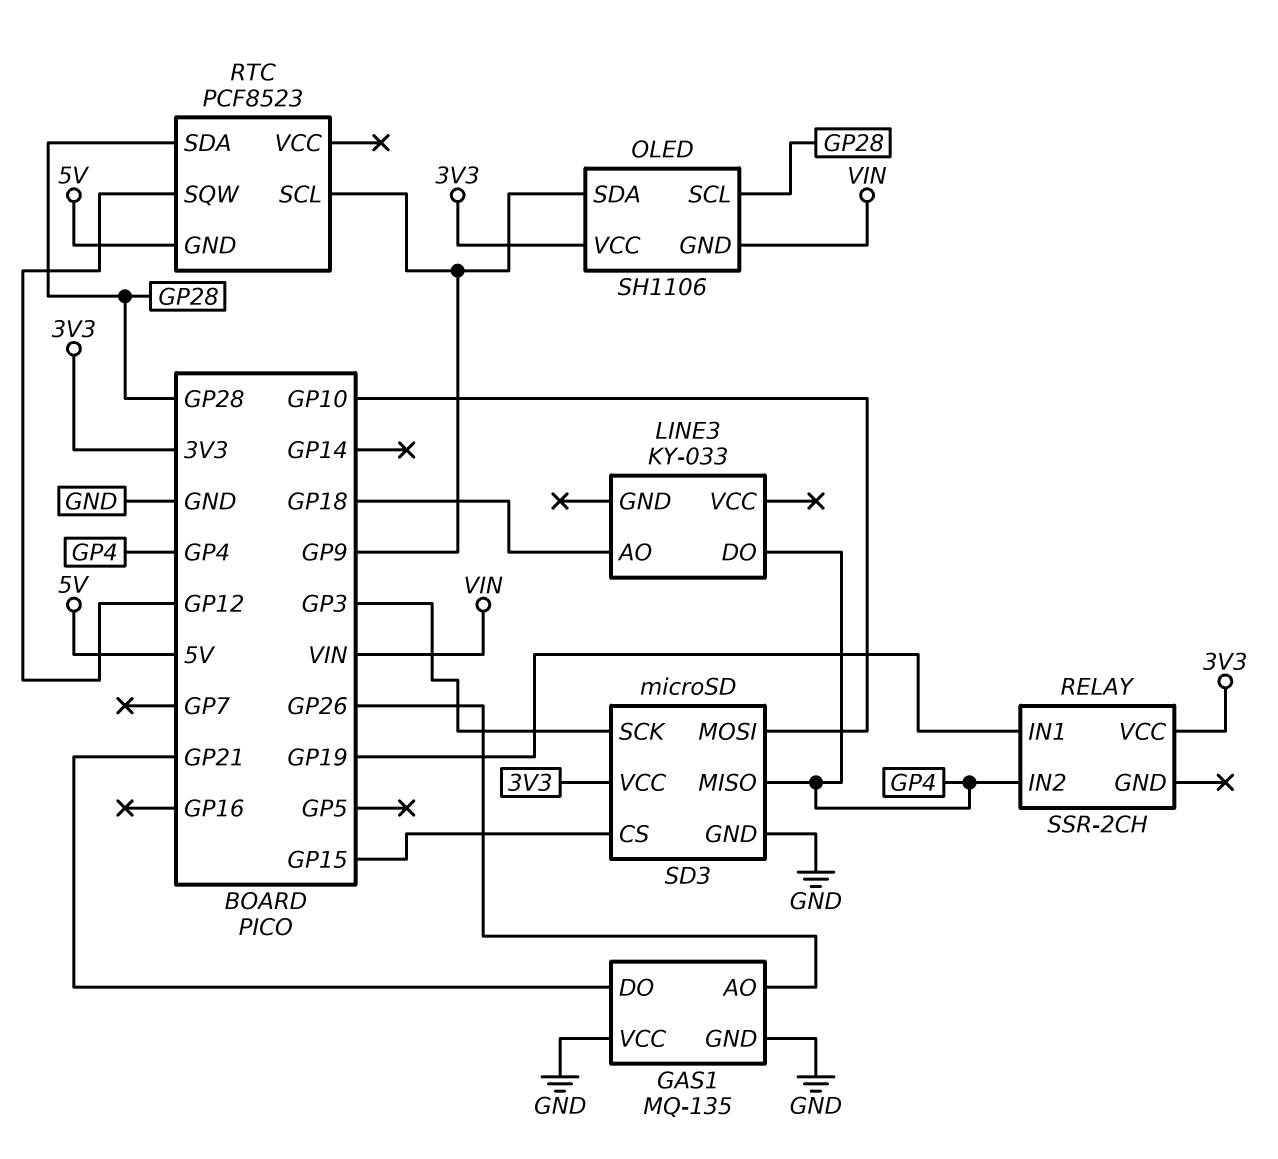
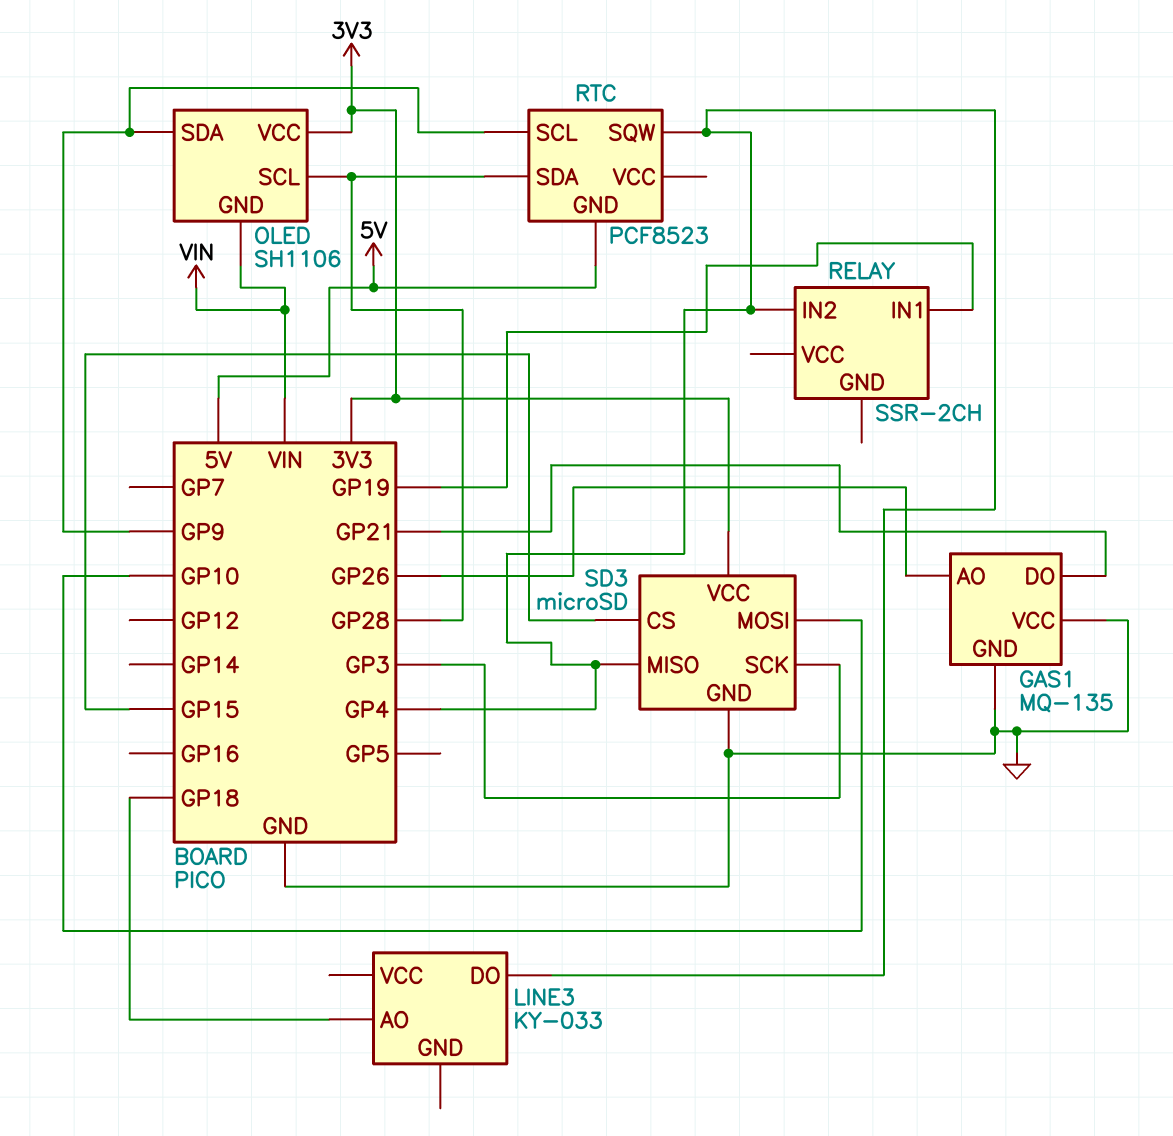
RELAY pin VCC: 3V3 -> none
RTC pin SQW: GP12 -> GP4

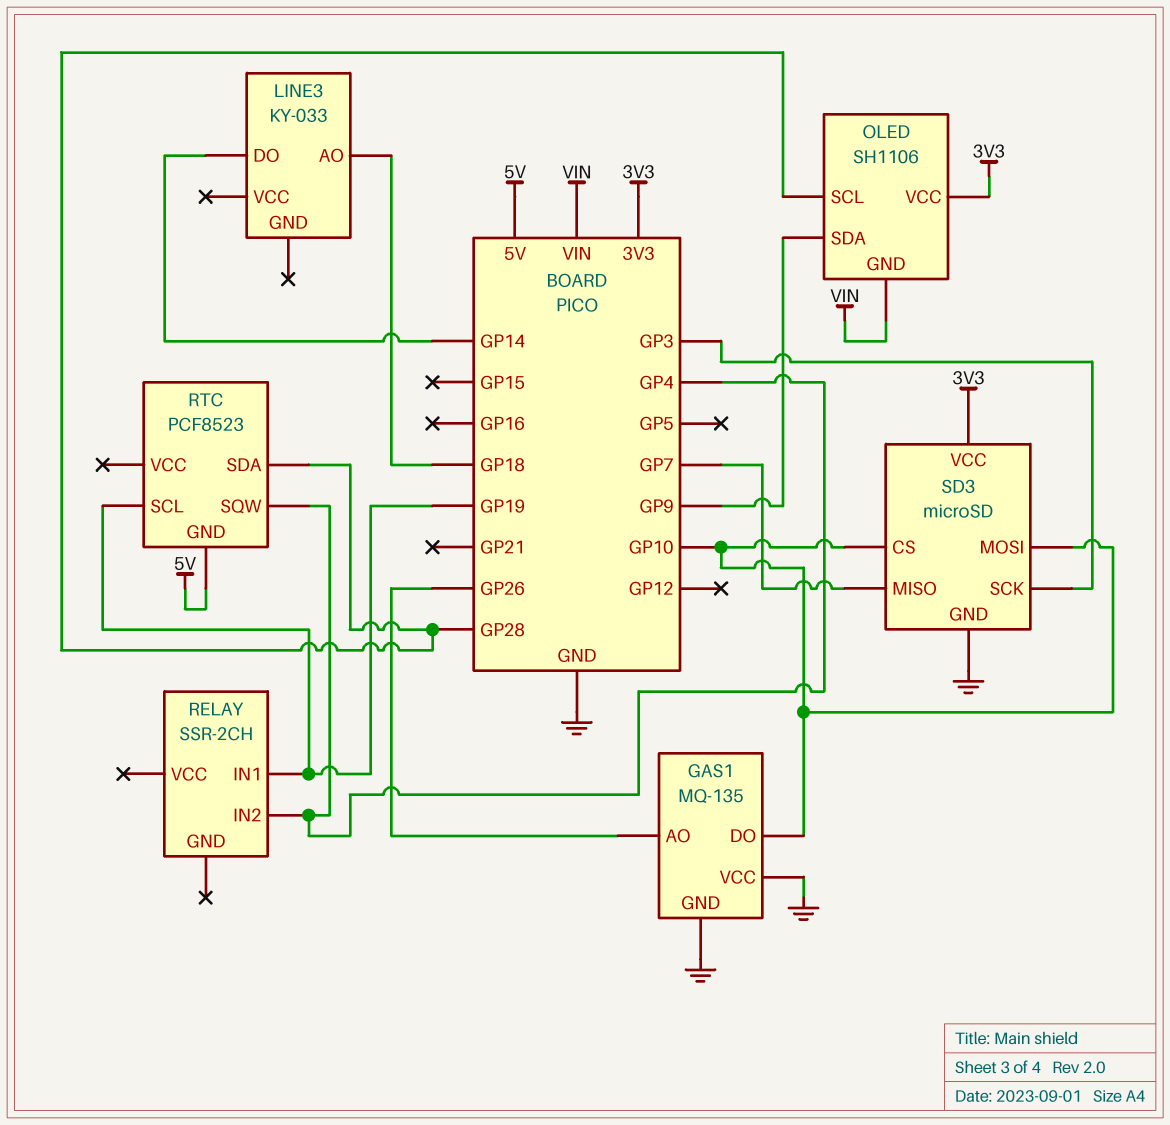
GAS1 pin DO: GP21 -> GP10
LINE3 pin DO: GP4 -> GP14
RTC pin SCL: GP9 -> GP19
SD3 pin CS: GP15 -> GP10
SD3 pin MISO: GP4 -> GP7

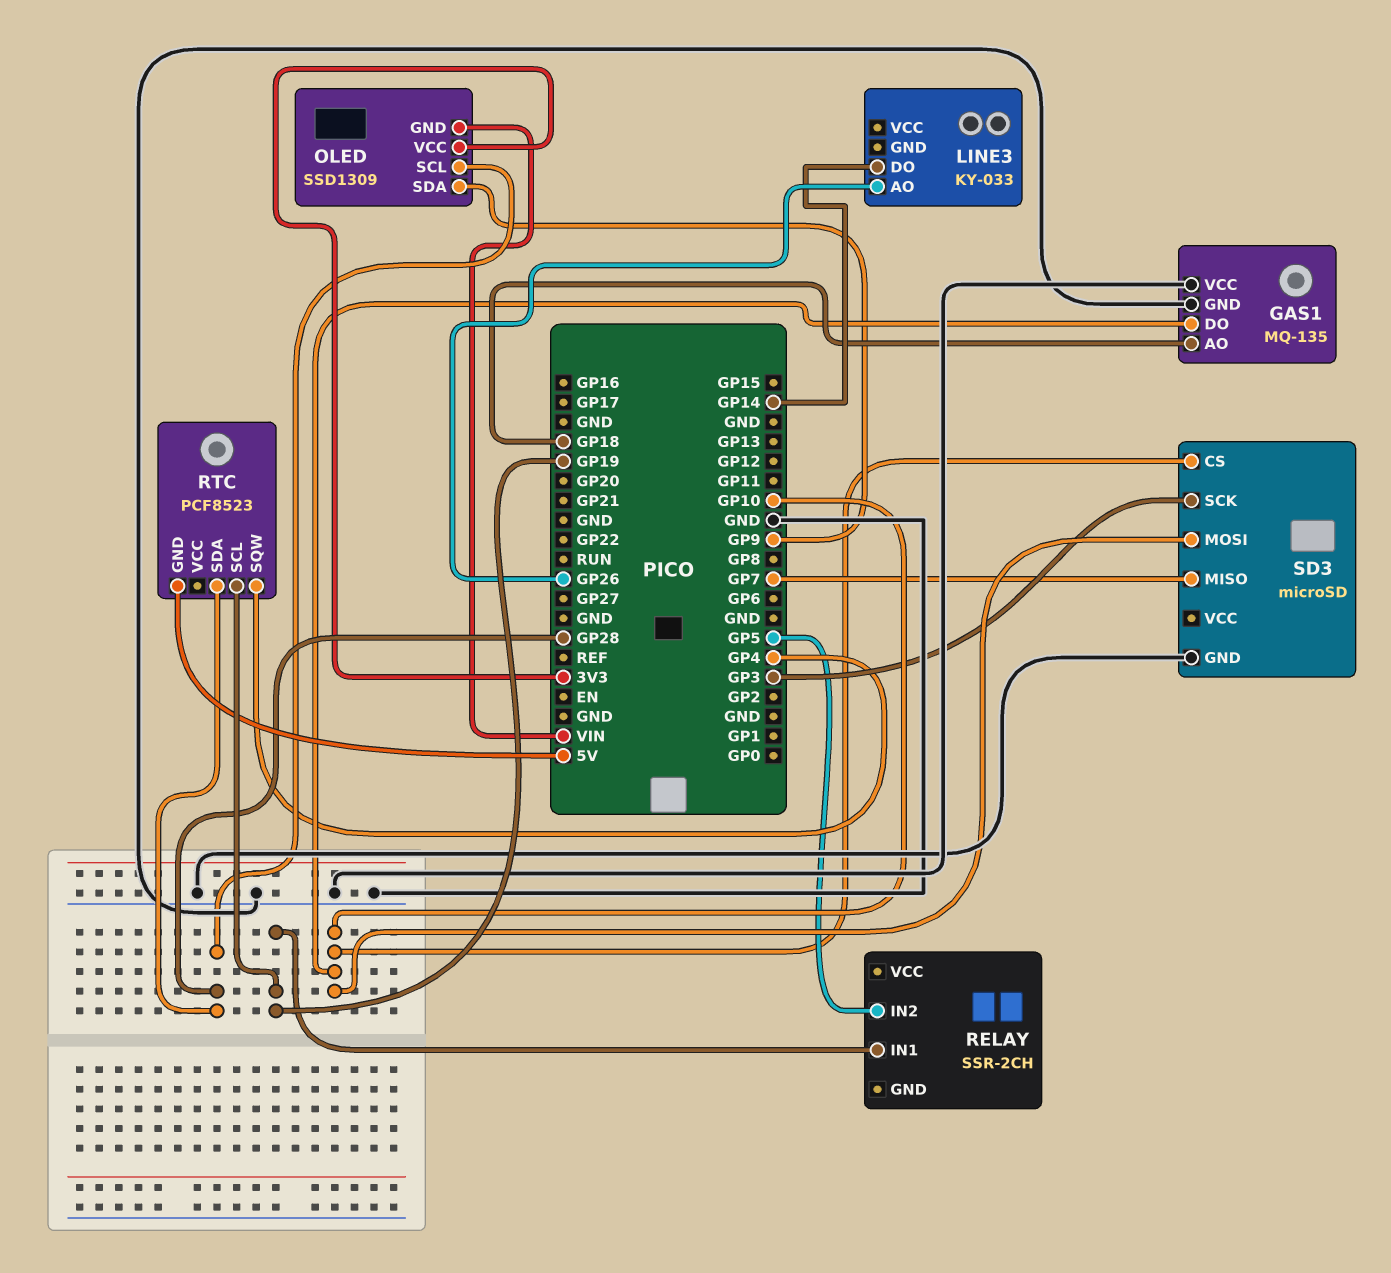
GAS1 pin AO: GP26 -> GP18
LINE3 pin AO: GP18 -> GP26
OLED: SH1106 -> SSD1309
RELAY pin IN2: GP4 -> GP5
SD3 pin VCC: 3V3 -> none

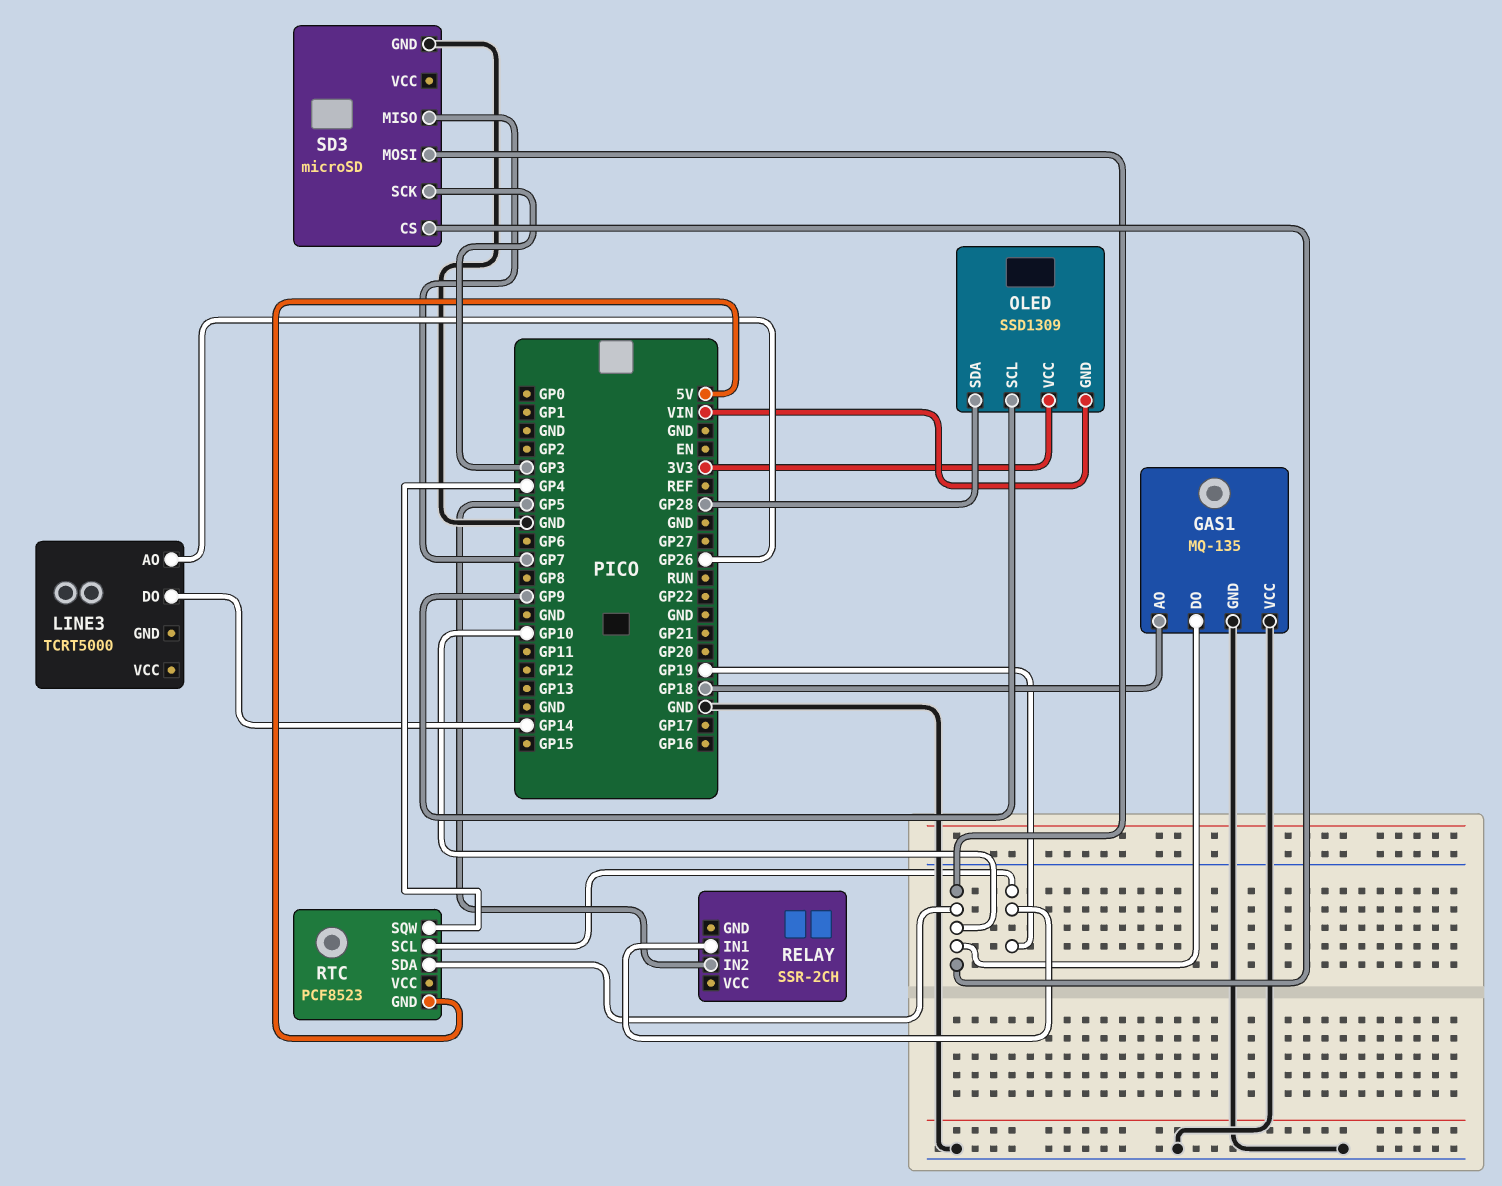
LINE3: KY-033 -> TCRT5000
OLED pin SCL: GP28 -> GP9
OLED pin SDA: GP9 -> GP28
RTC pin SDA: GP28 -> GP10

